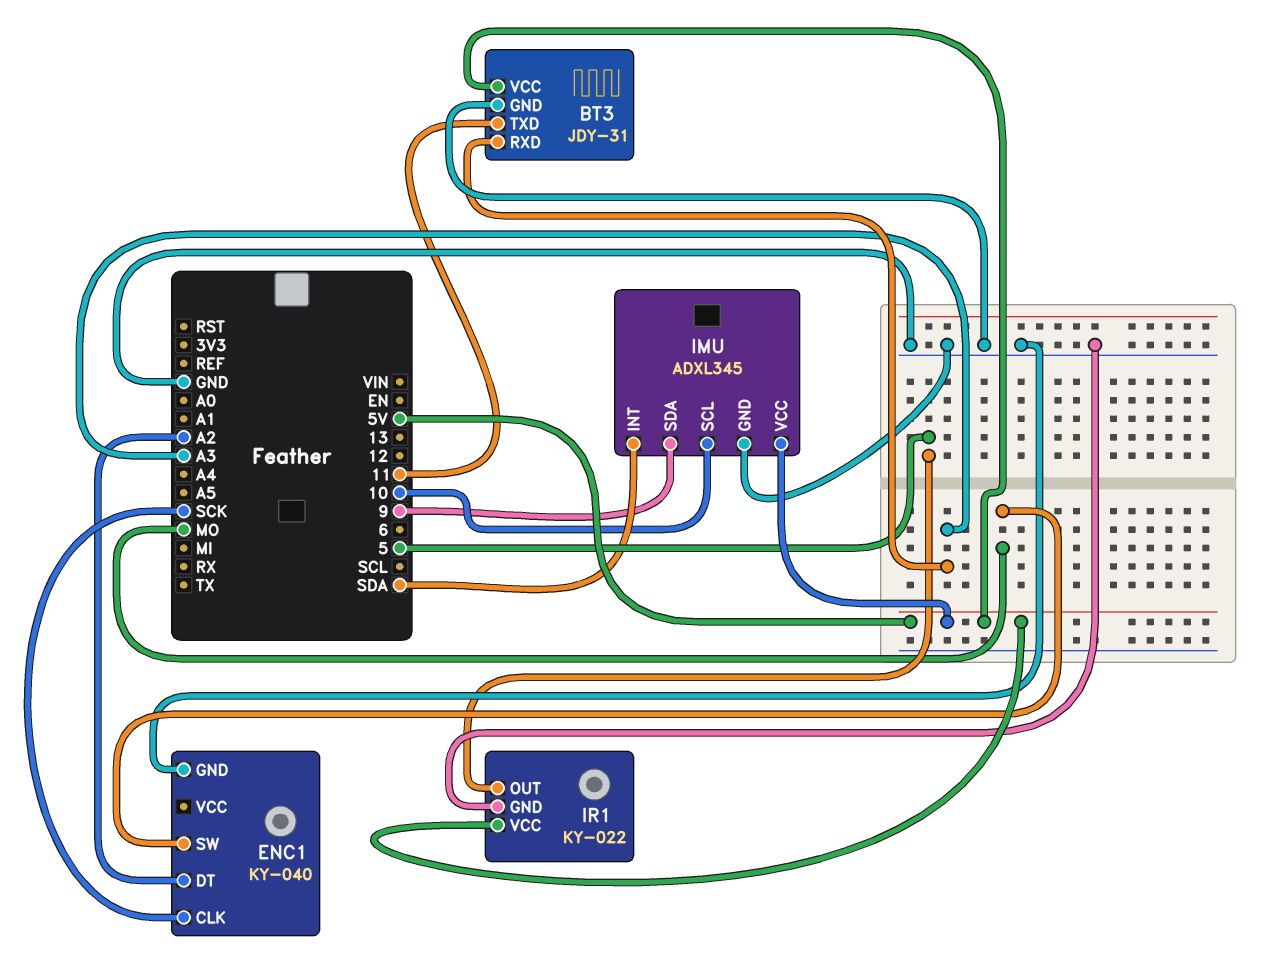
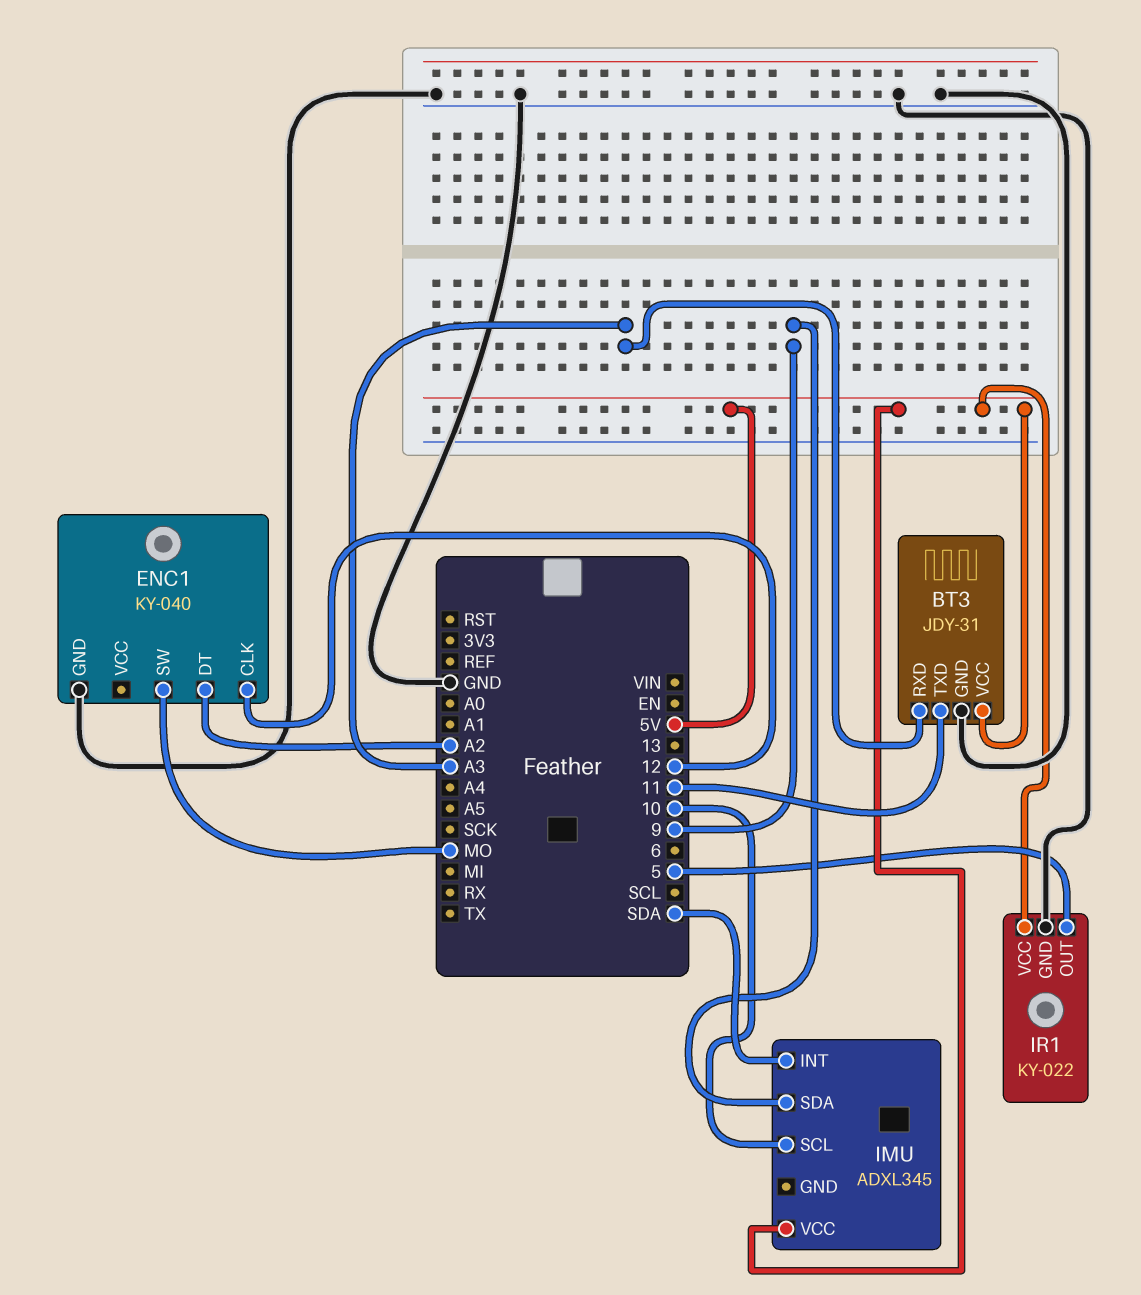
ENC1 pin CLK: SCK -> 12
IMU pin GND: GND -> none

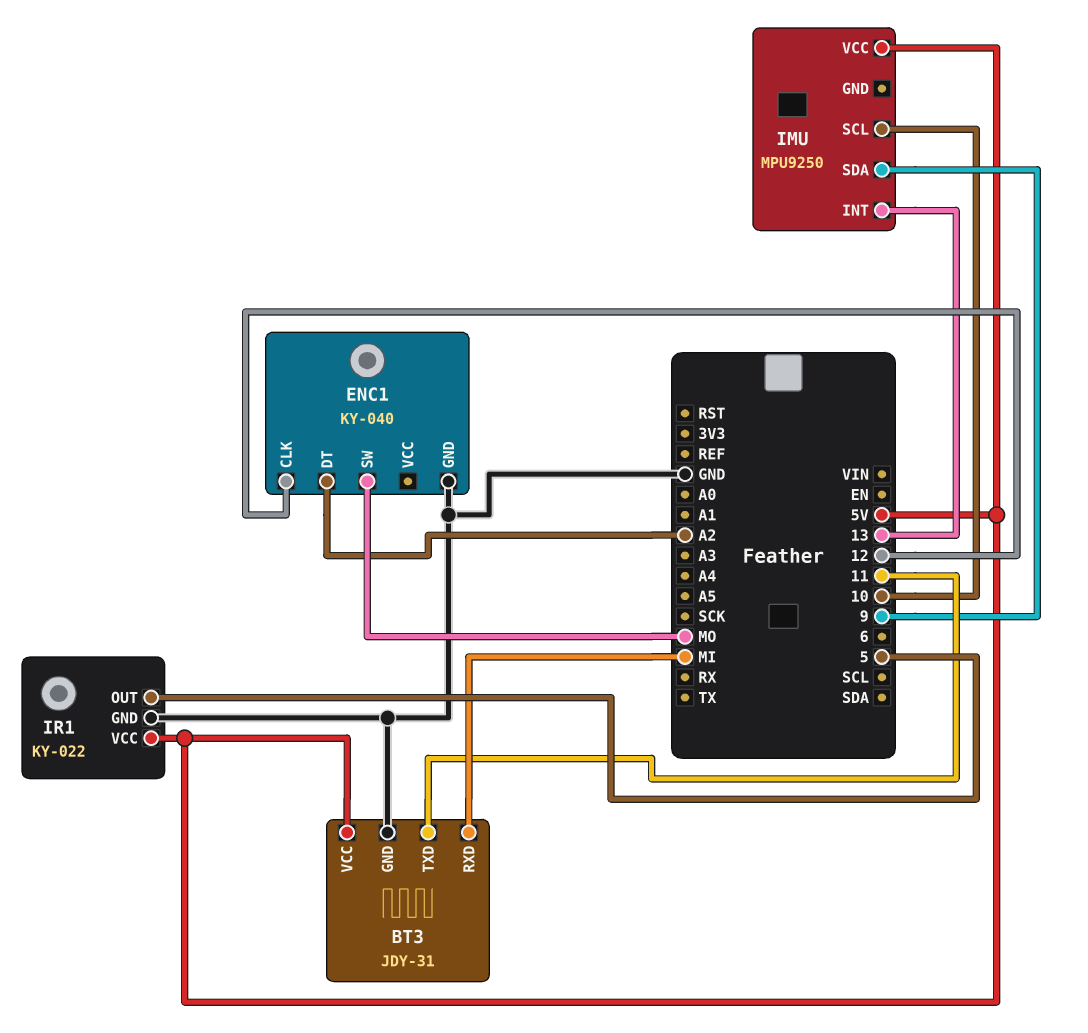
BT3 pin RXD: A3 -> MI
IMU: ADXL345 -> MPU9250
IMU pin INT: SDA -> 13

